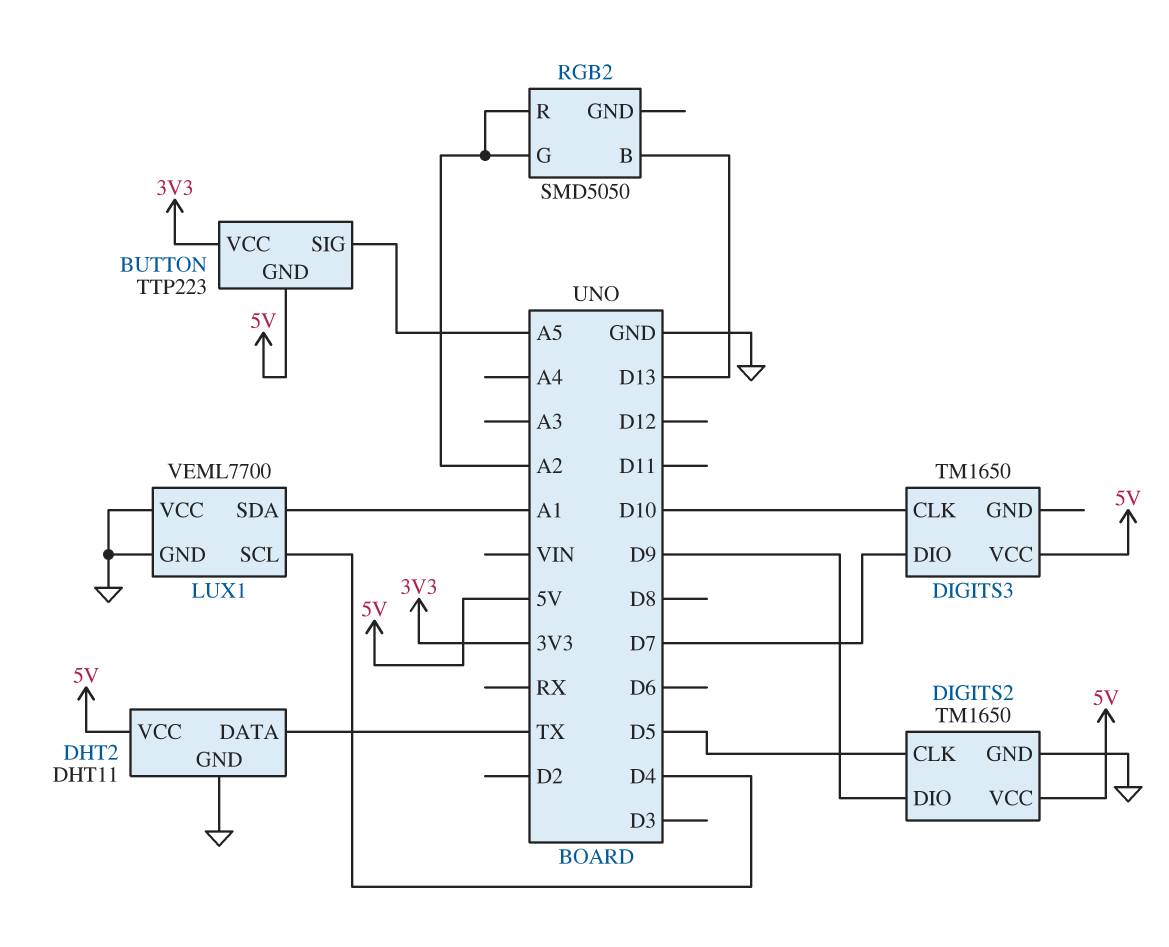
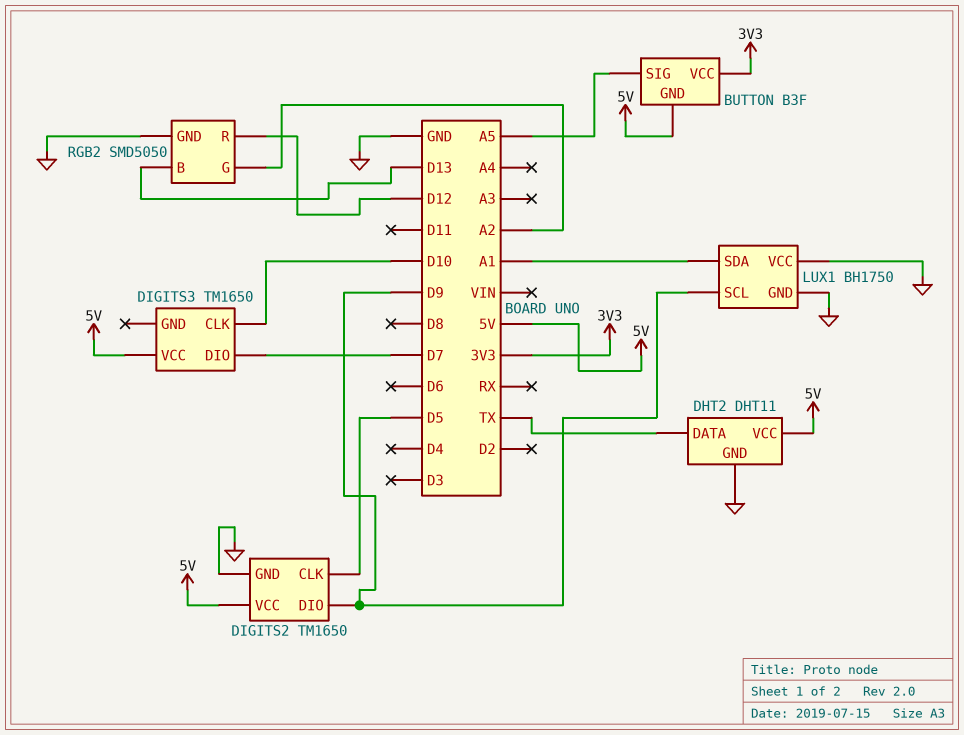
BUTTON: TTP223 -> B3F
LUX1: VEML7700 -> BH1750
LUX1 pin SCL: D4 -> D9
RGB2 pin GND: none -> GND
RGB2 pin R: A2 -> D12

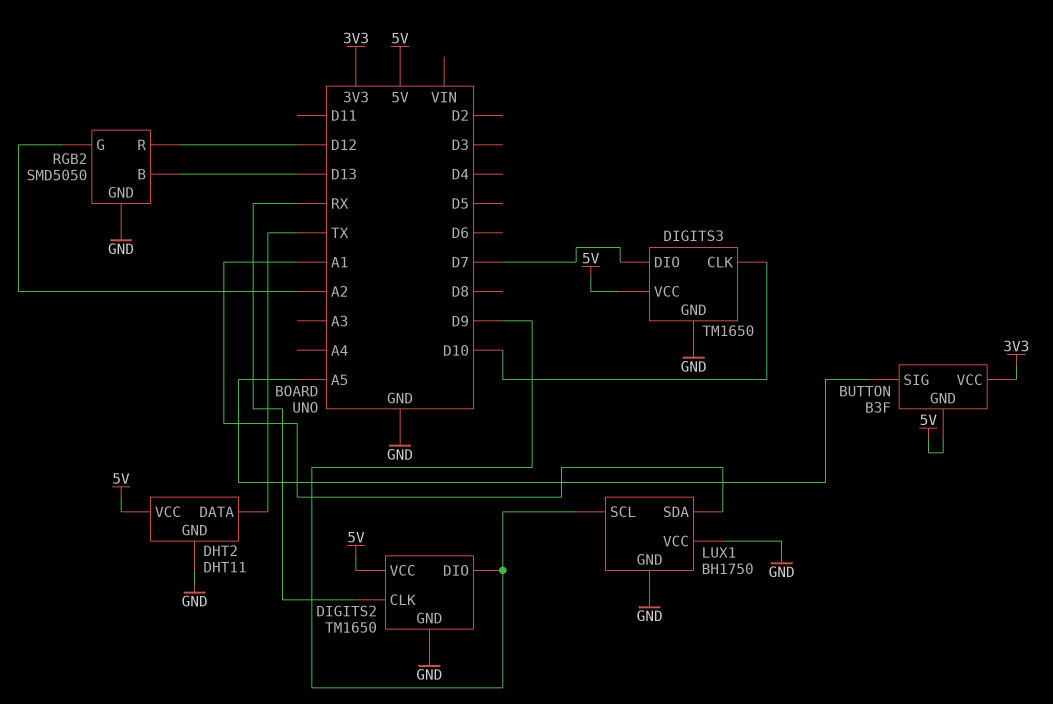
DIGITS2 pin CLK: D5 -> RX
DIGITS3 pin GND: none -> GND

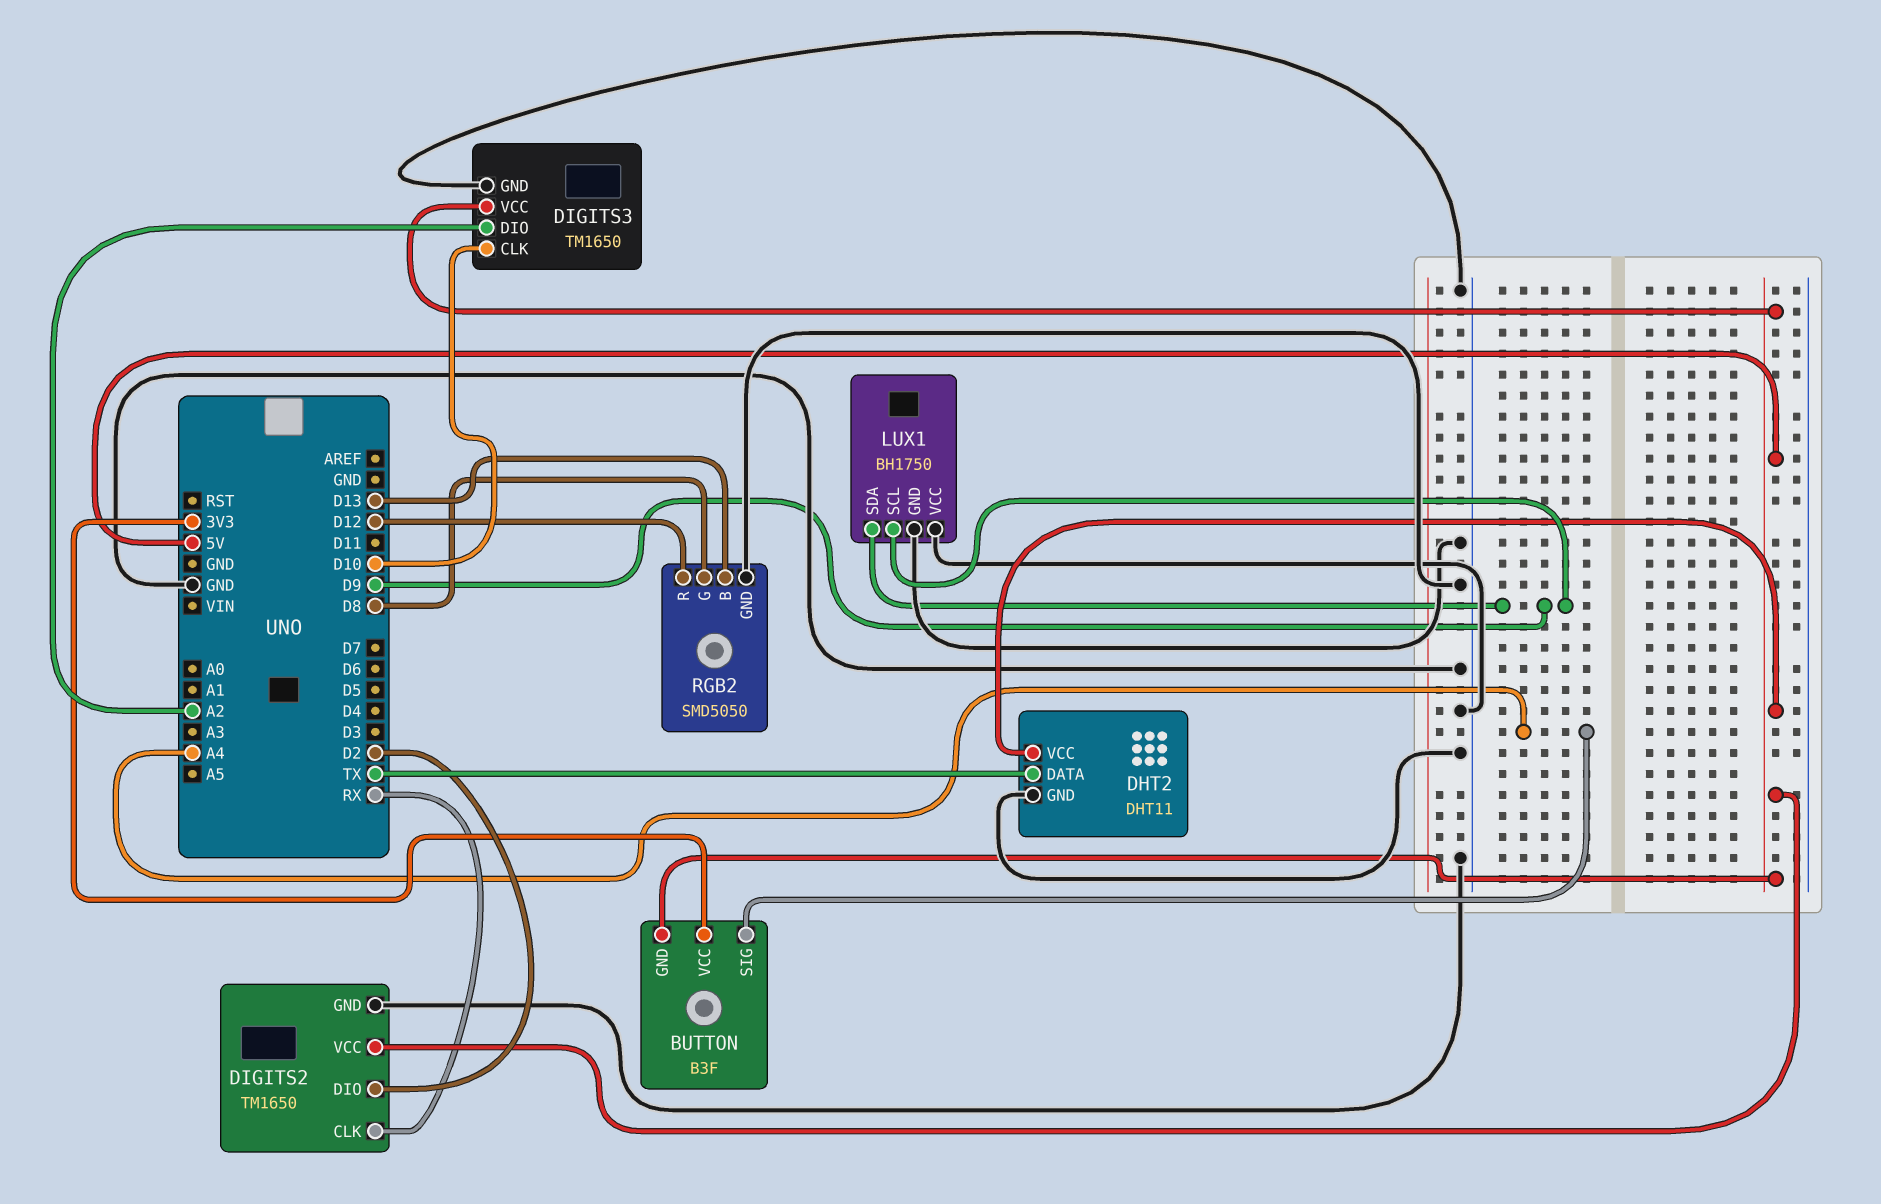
BUTTON pin SIG: A5 -> A4
DIGITS2 pin DIO: D9 -> D2
DIGITS3 pin DIO: D7 -> A2
LUX1 pin SDA: A1 -> D9
RGB2 pin G: A2 -> D8

